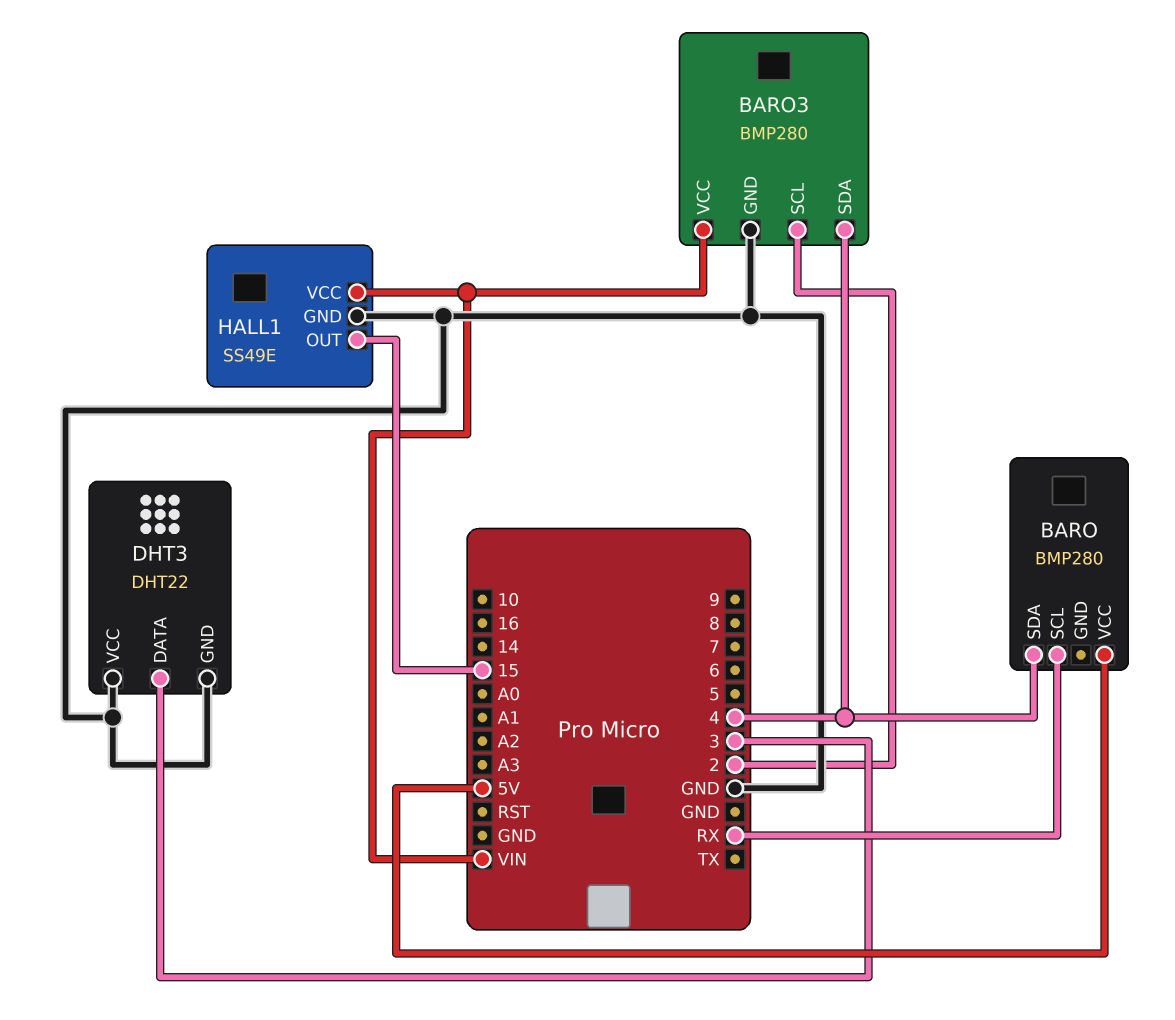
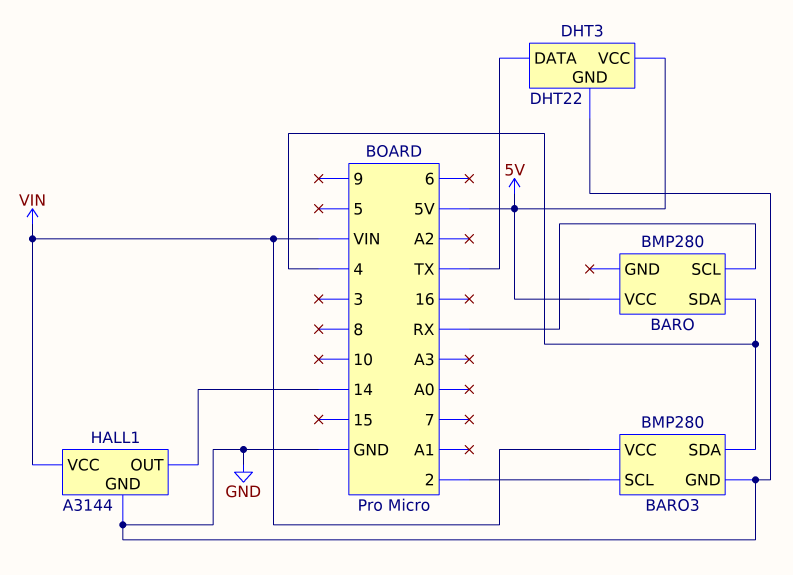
DHT3 pin DATA: 3 -> TX
DHT3 pin VCC: GND -> 5V
HALL1: SS49E -> A3144
HALL1 pin OUT: 15 -> 14

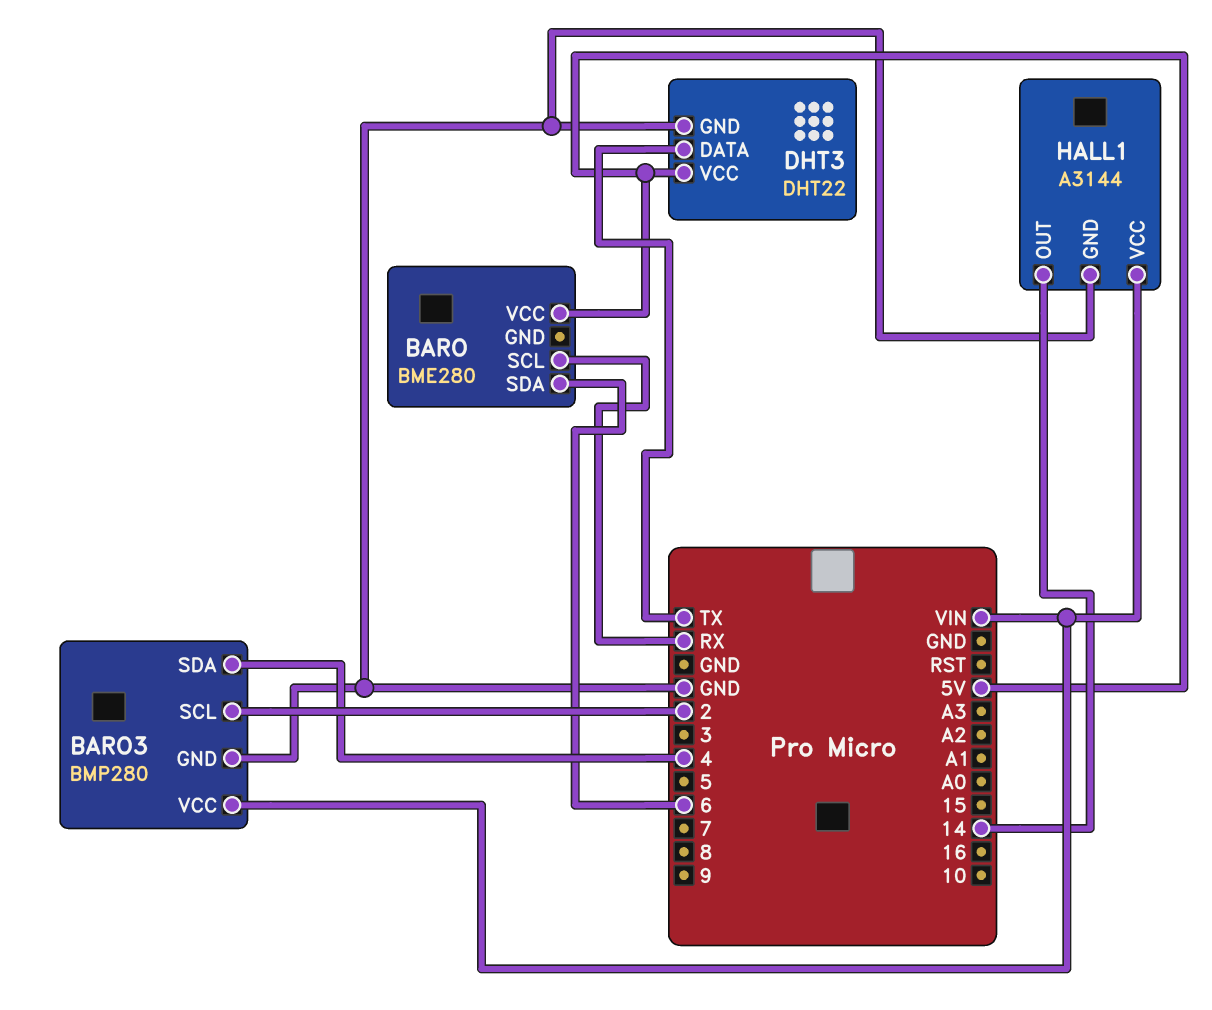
BARO: BMP280 -> BME280
BARO pin SDA: 4 -> 6

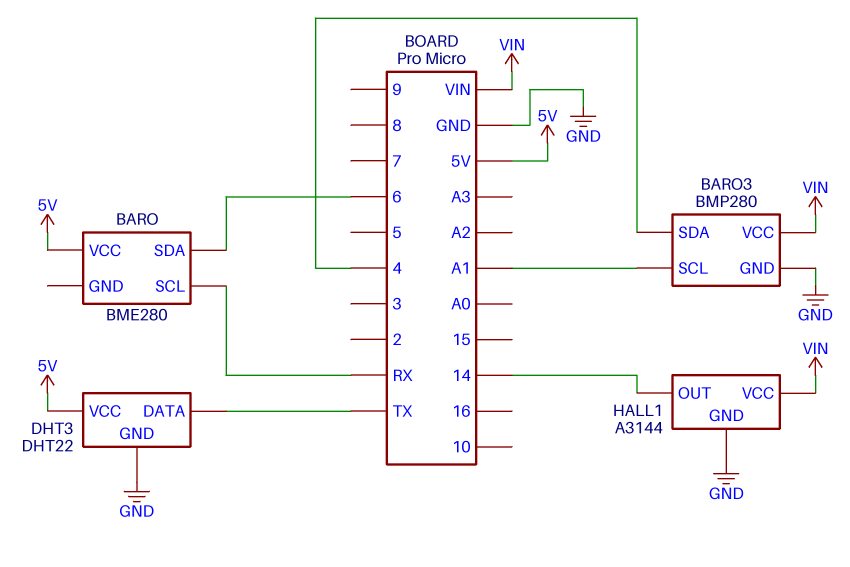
BARO3 pin SCL: 2 -> A1

